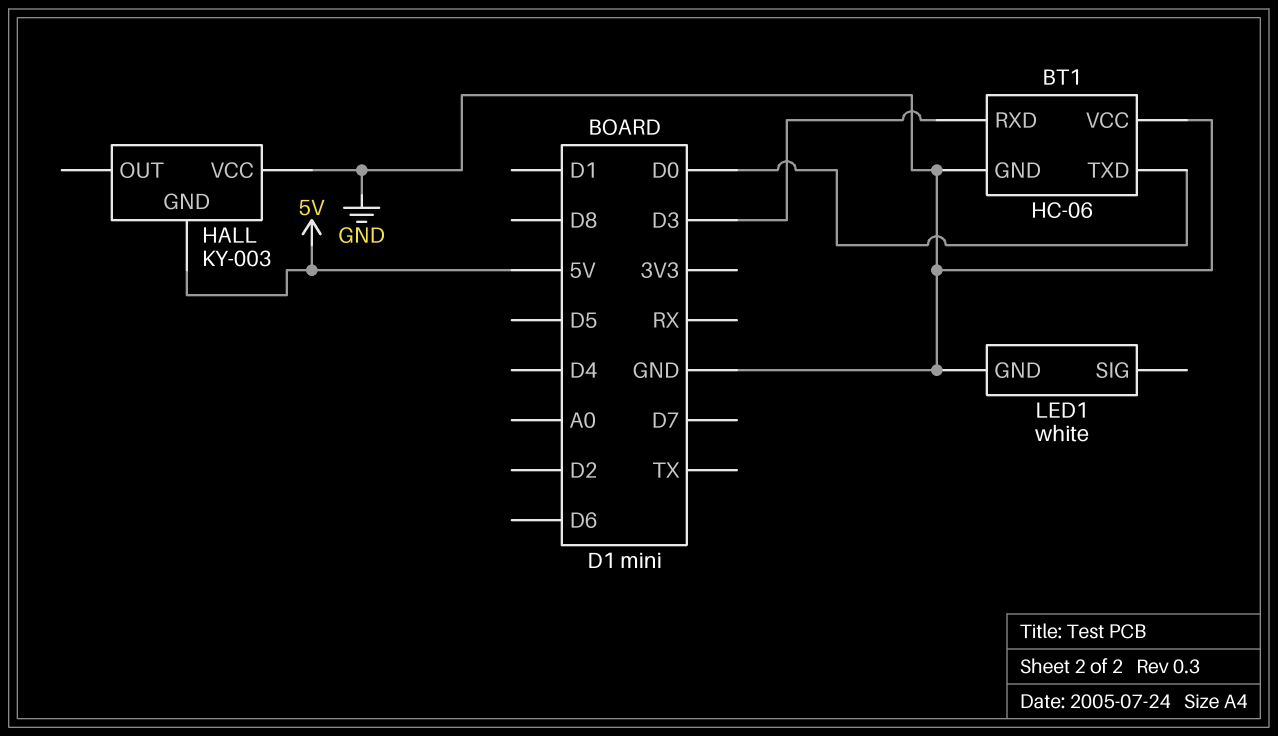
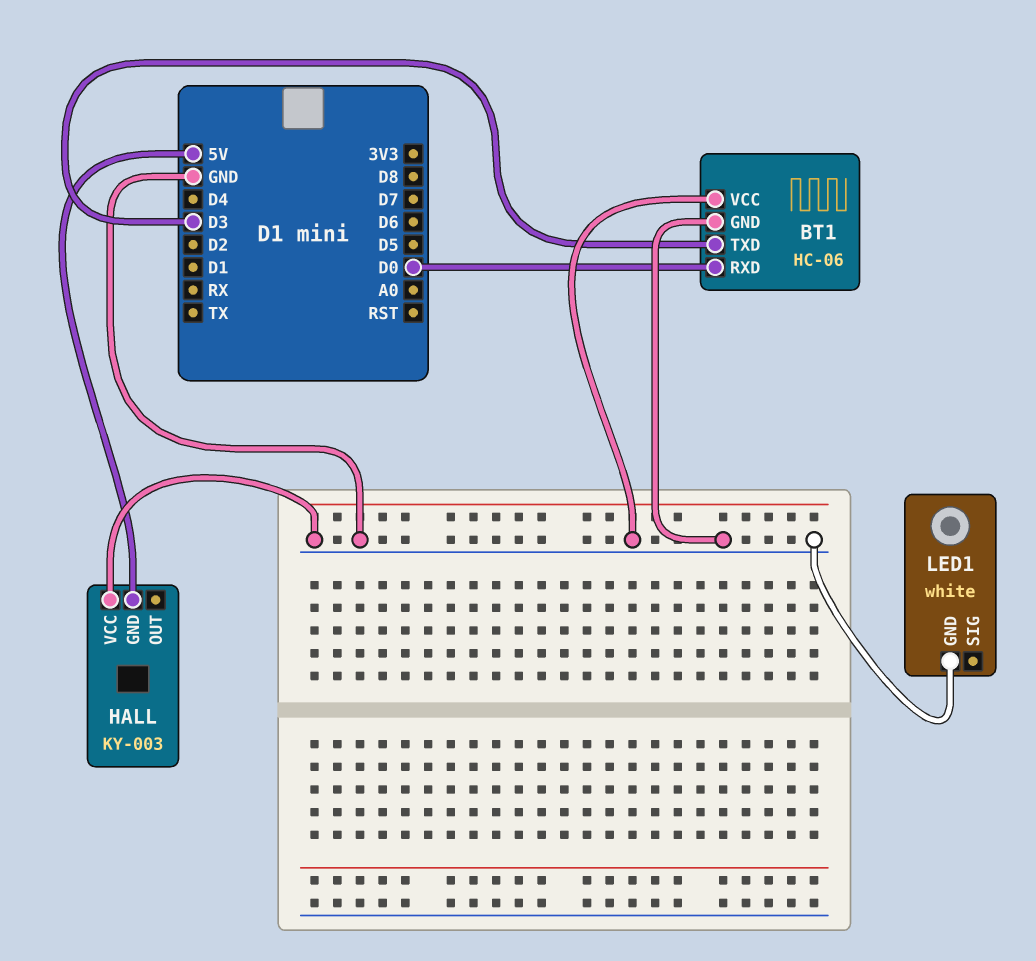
BT1 pin RXD: D3 -> D0
BT1 pin TXD: D0 -> D3

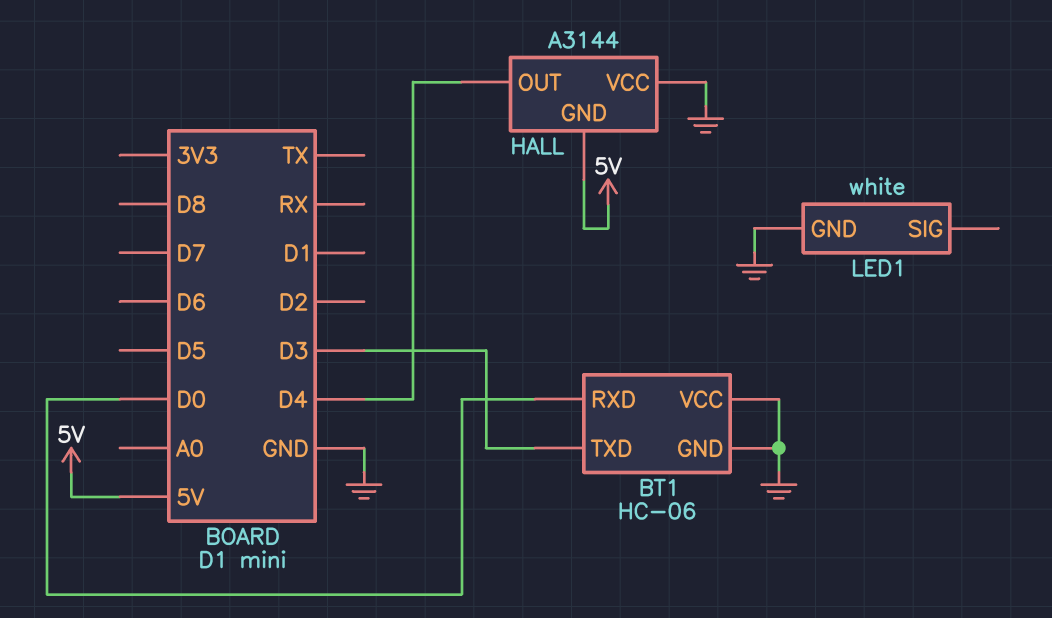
HALL: KY-003 -> A3144
HALL pin OUT: none -> D4

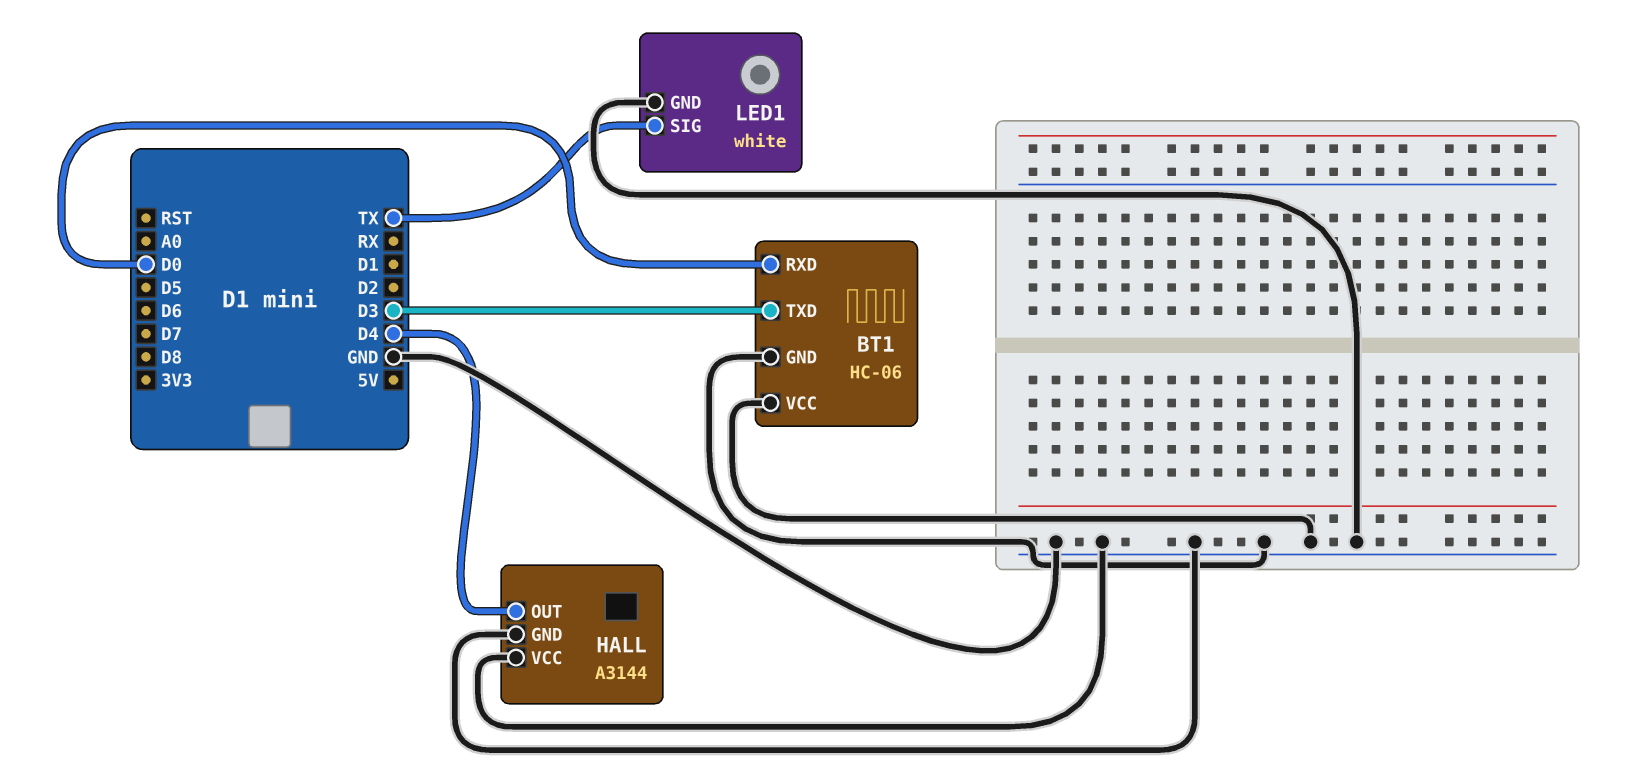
HALL pin GND: 5V -> GND
LED1 pin SIG: none -> TX

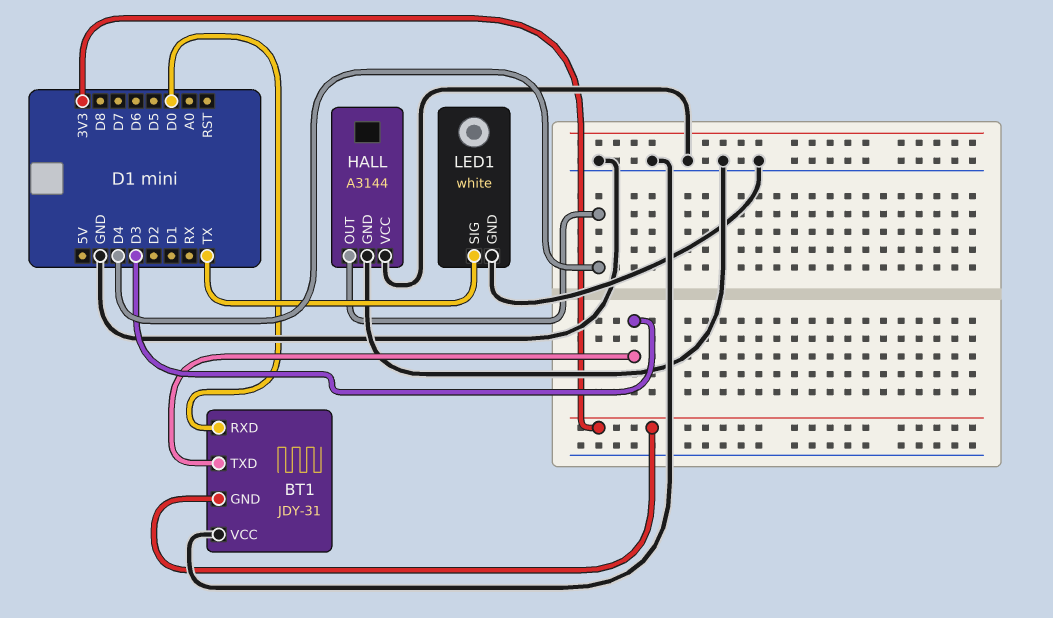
BT1: HC-06 -> JDY-31
BT1 pin GND: GND -> 3V3

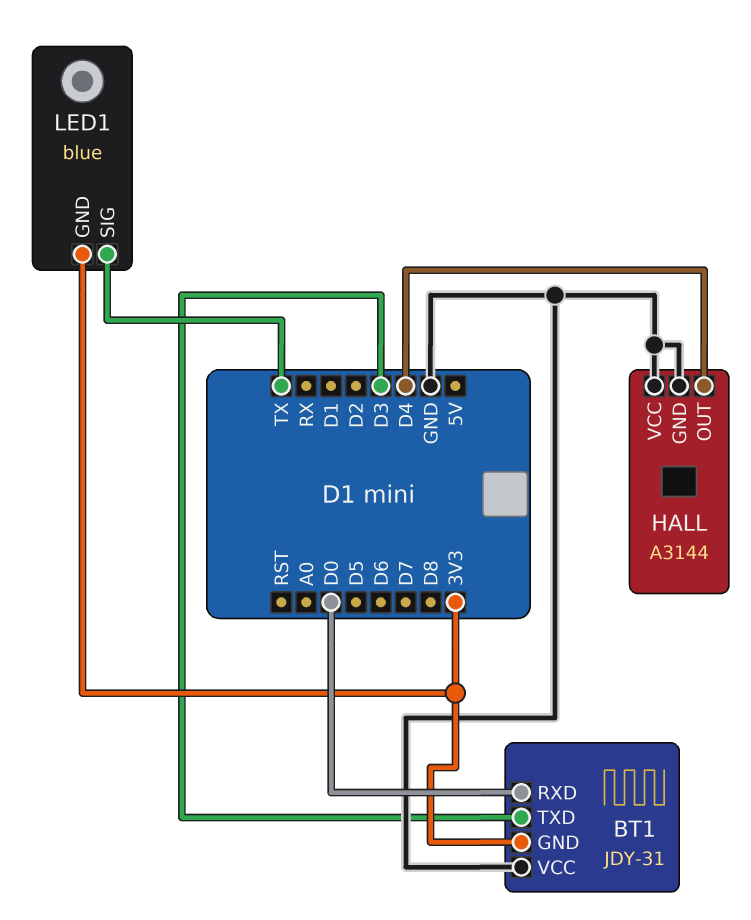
LED1: white -> blue
LED1 pin GND: GND -> 3V3

